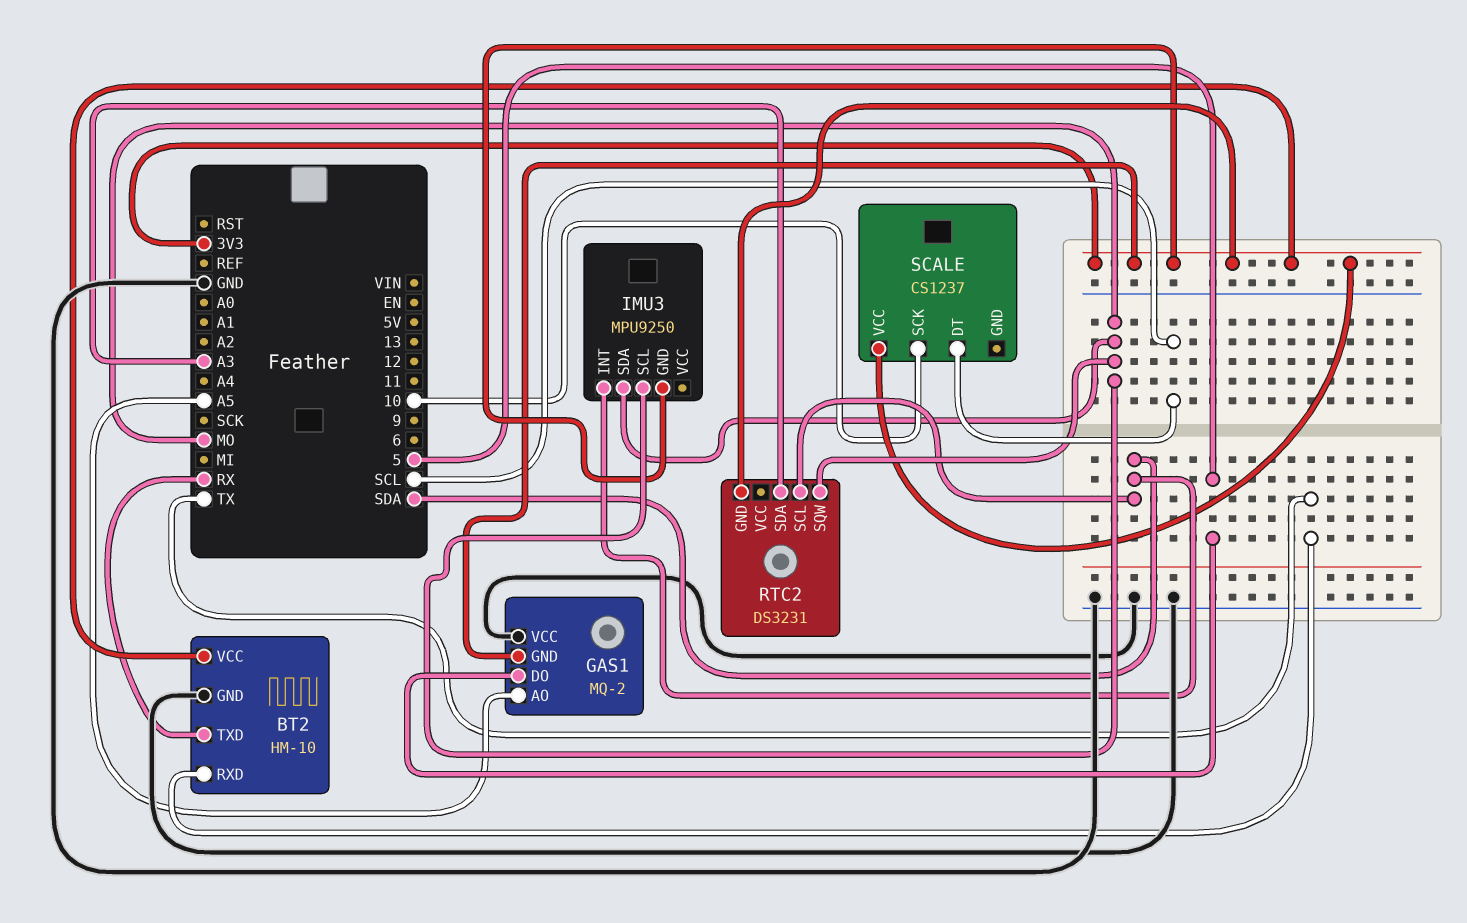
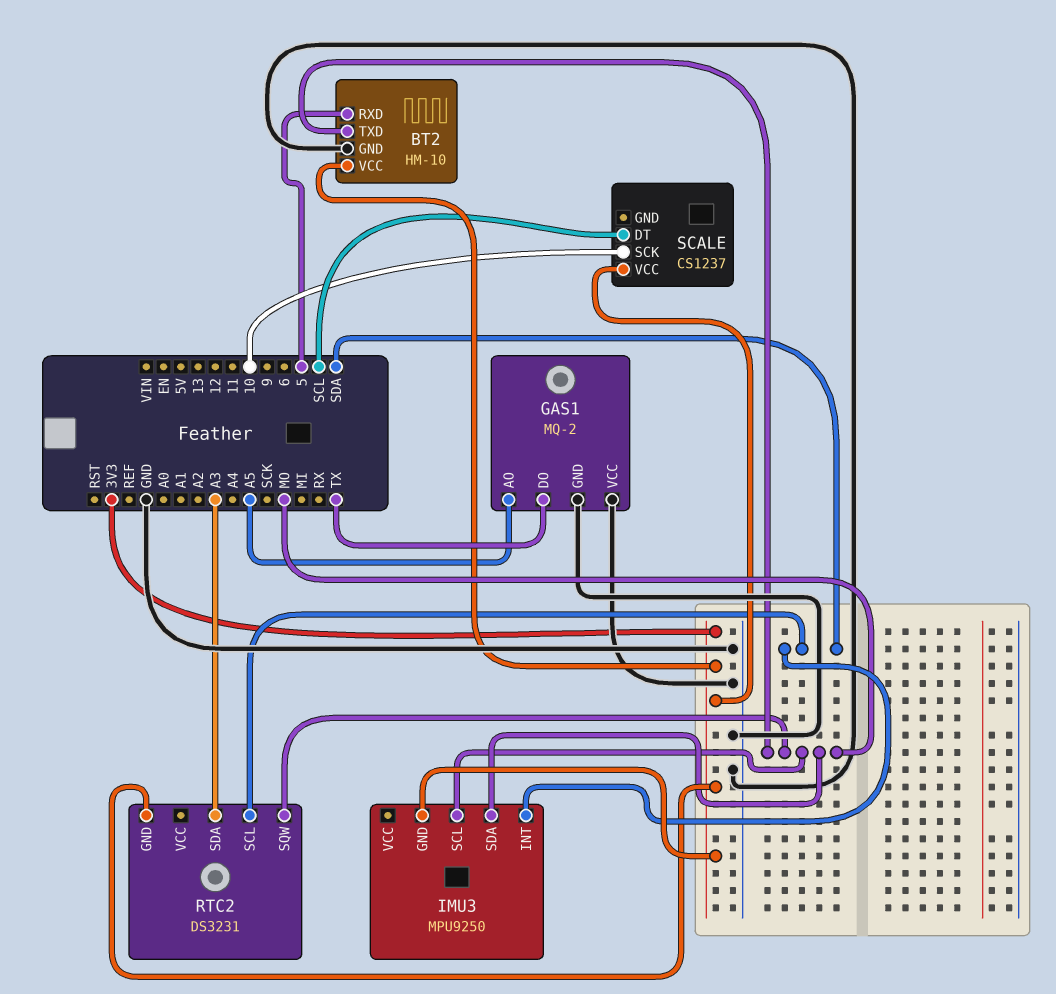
BT2 pin RXD: TX -> 5
BT2 pin TXD: RX -> MO
GAS1 pin DO: 5 -> TX
GAS1 pin GND: 3V3 -> GND

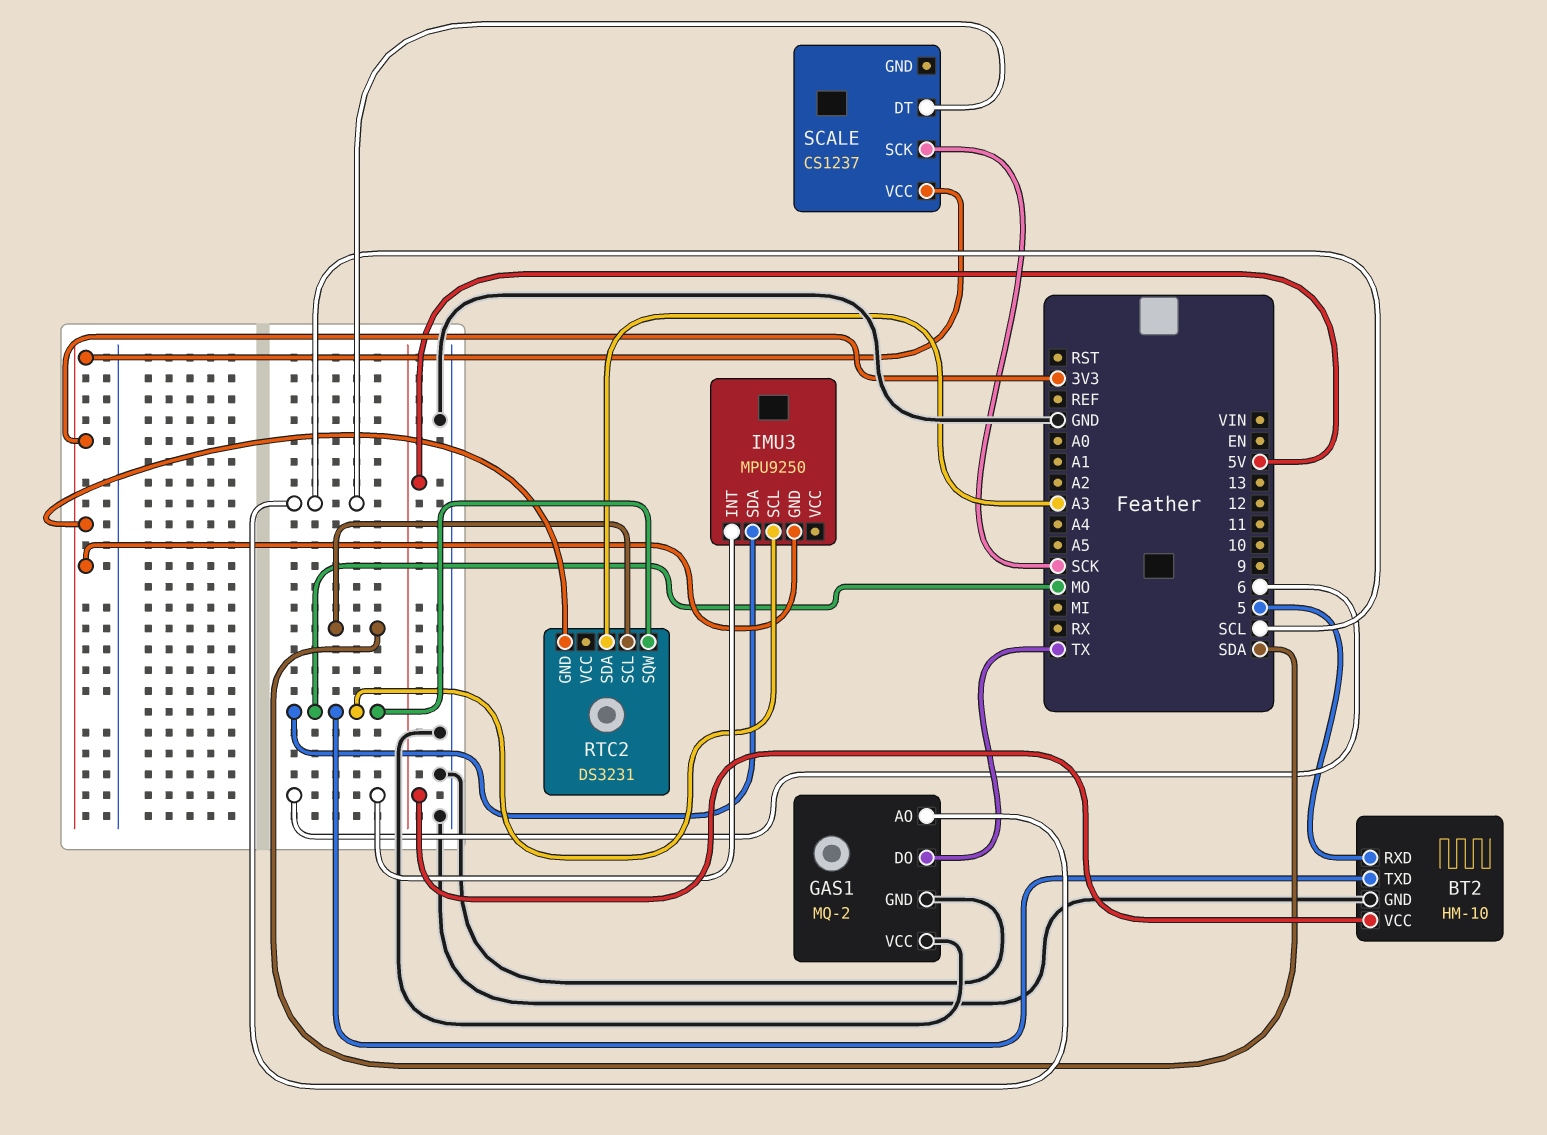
BT2 pin VCC: 3V3 -> 5V
GAS1 pin AO: A5 -> SCL
IMU3 pin INT: SDA -> 6
SCALE pin SCK: 10 -> SCK

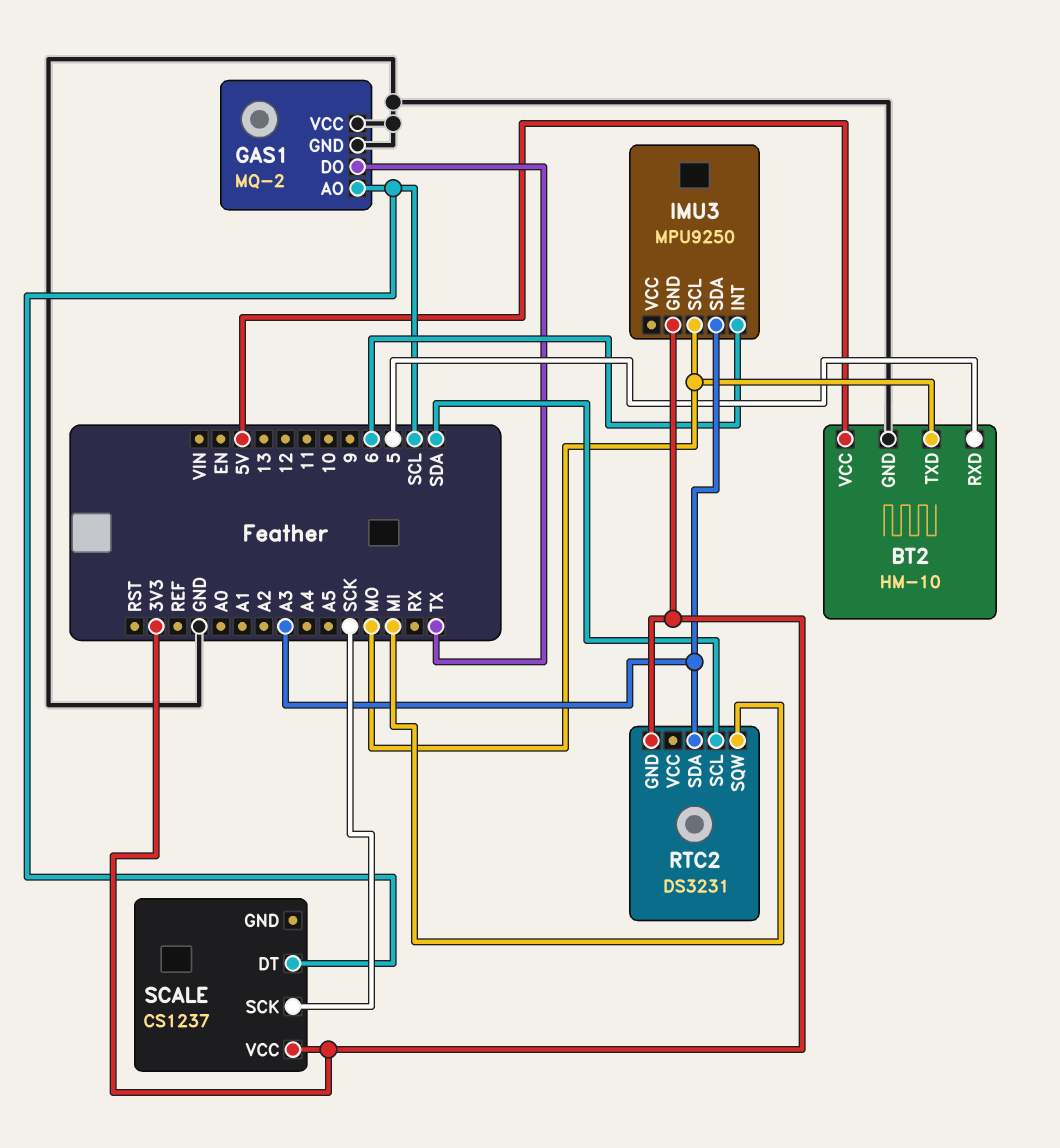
IMU3 pin SDA: MO -> A3
RTC2 pin SQW: MO -> MI

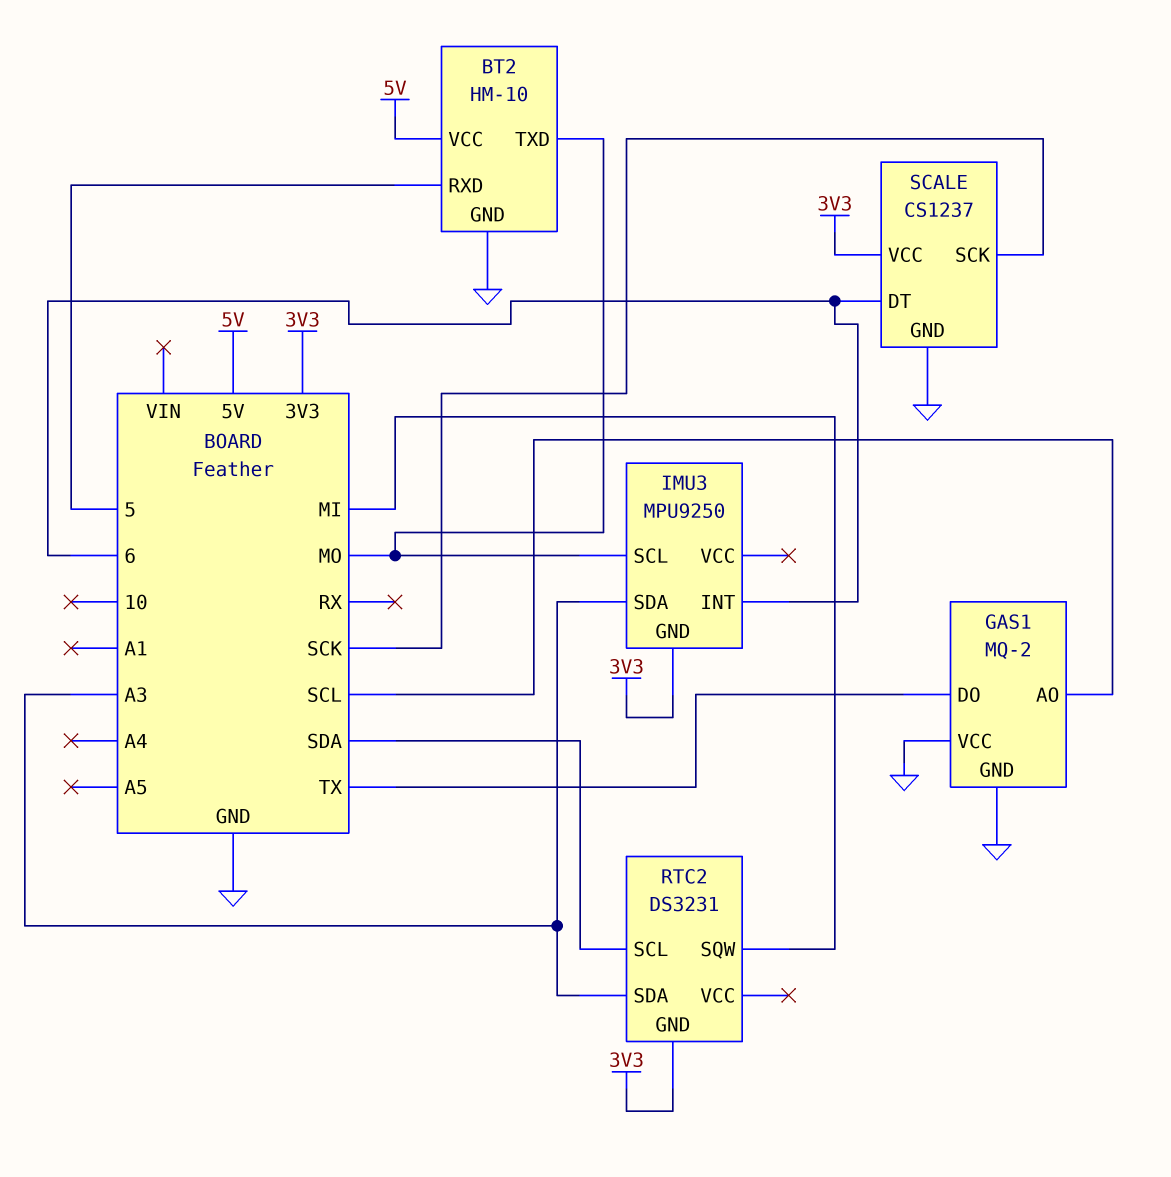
SCALE pin DT: SCL -> 6
SCALE pin GND: none -> GND

